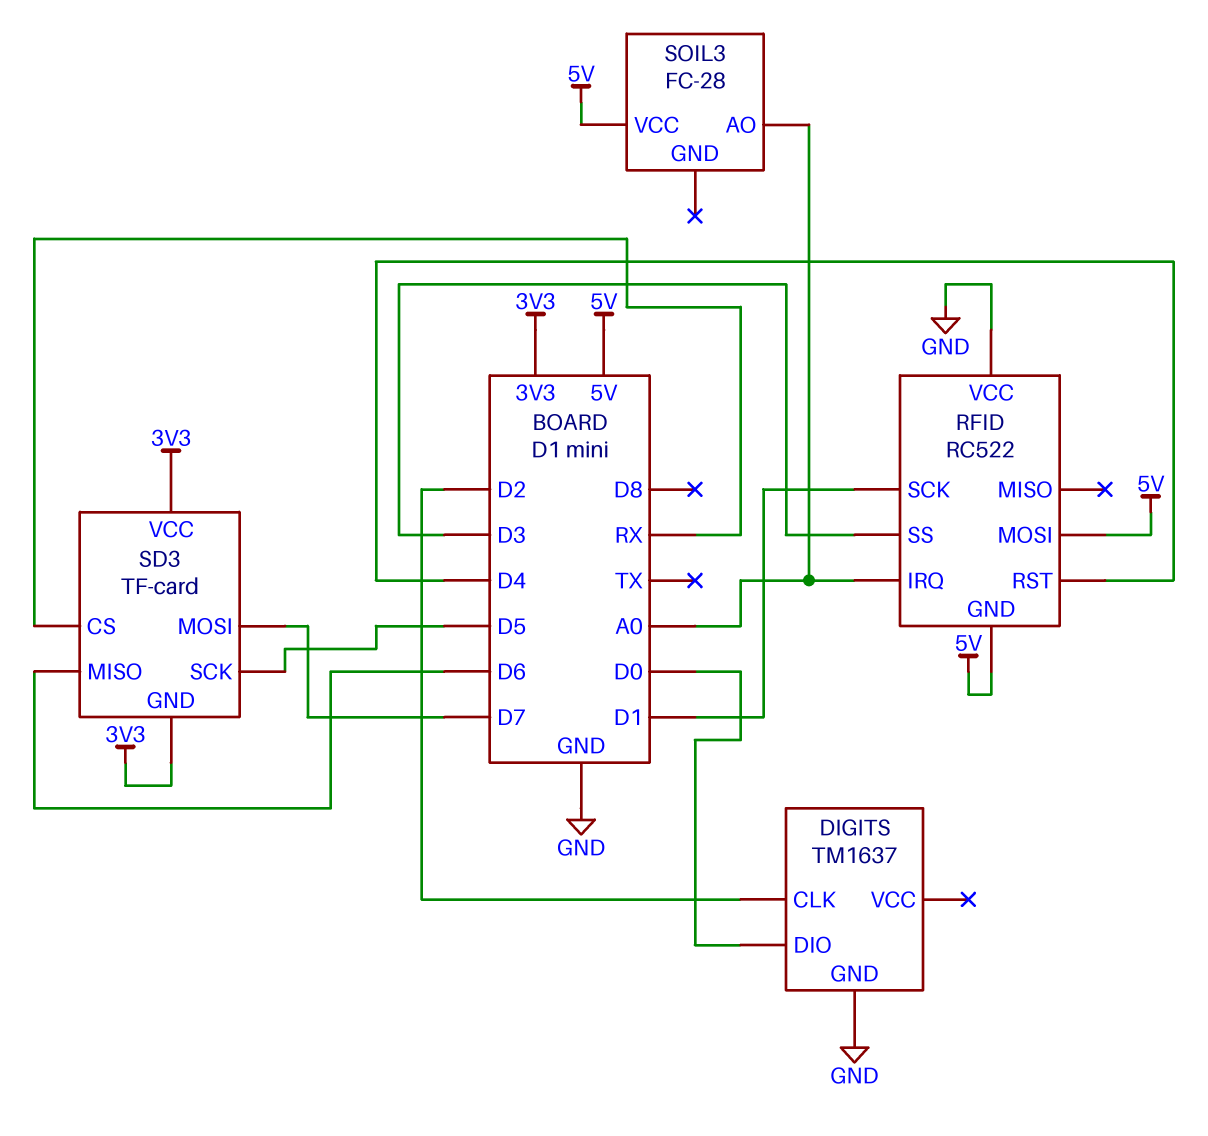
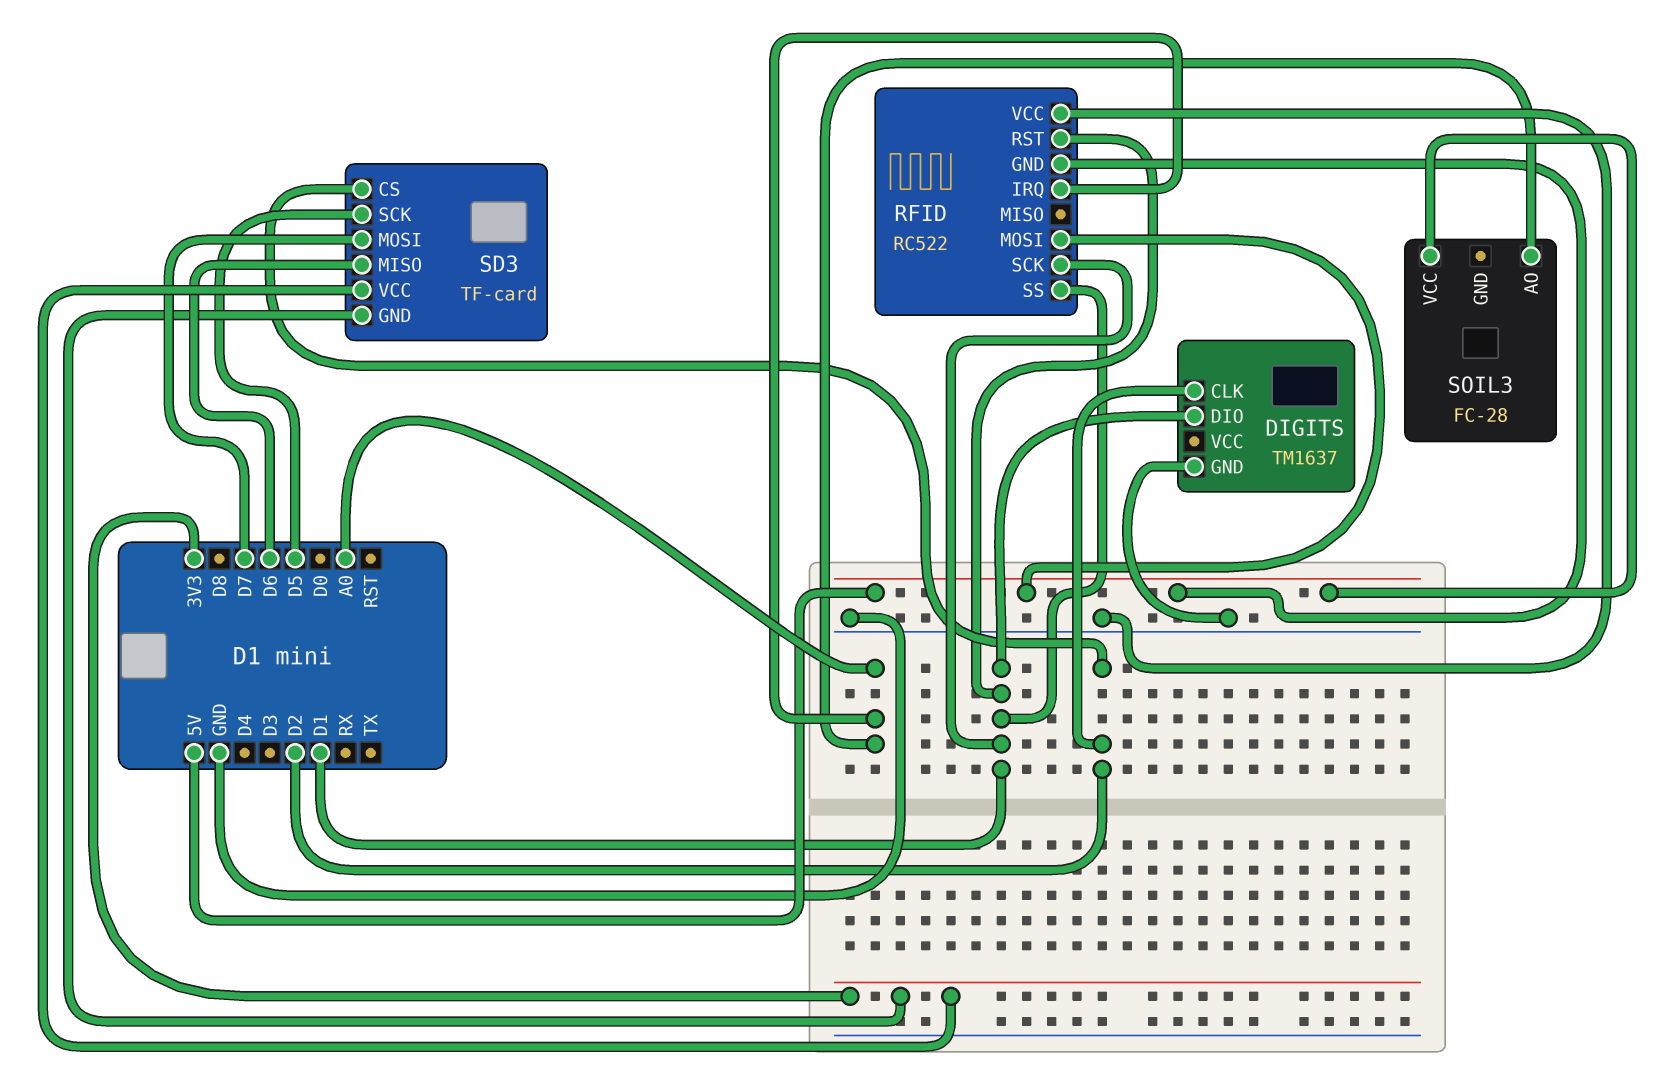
DIGITS pin DIO: D0 -> D1
RFID pin RST: D4 -> D1
RFID pin SS: D3 -> D1
SD3 pin CS: RX -> D2

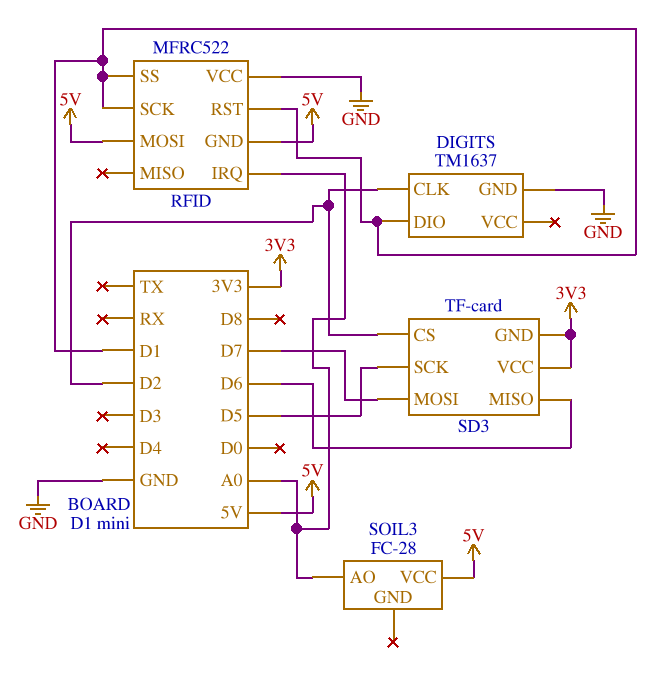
RFID: RC522 -> MFRC522

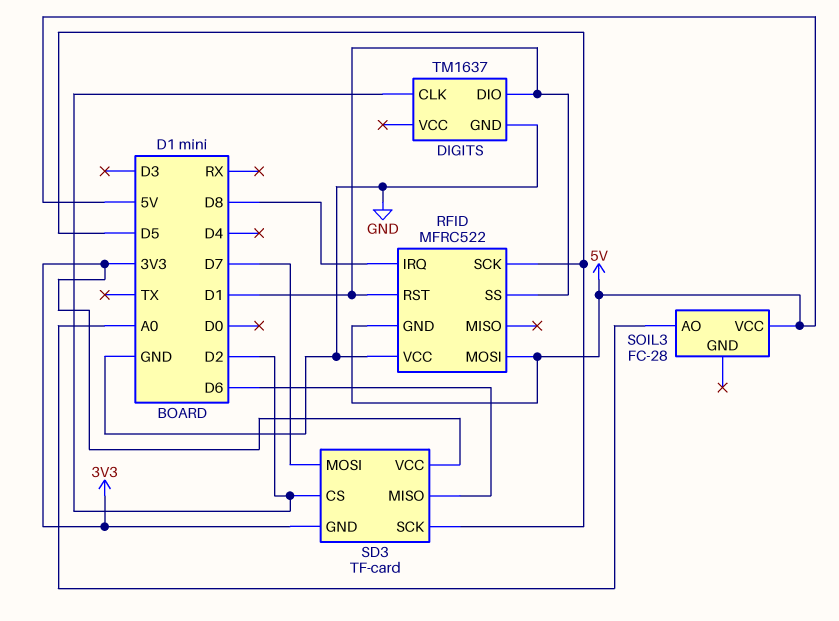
RFID pin IRQ: A0 -> D8
RFID pin SCK: D1 -> D5

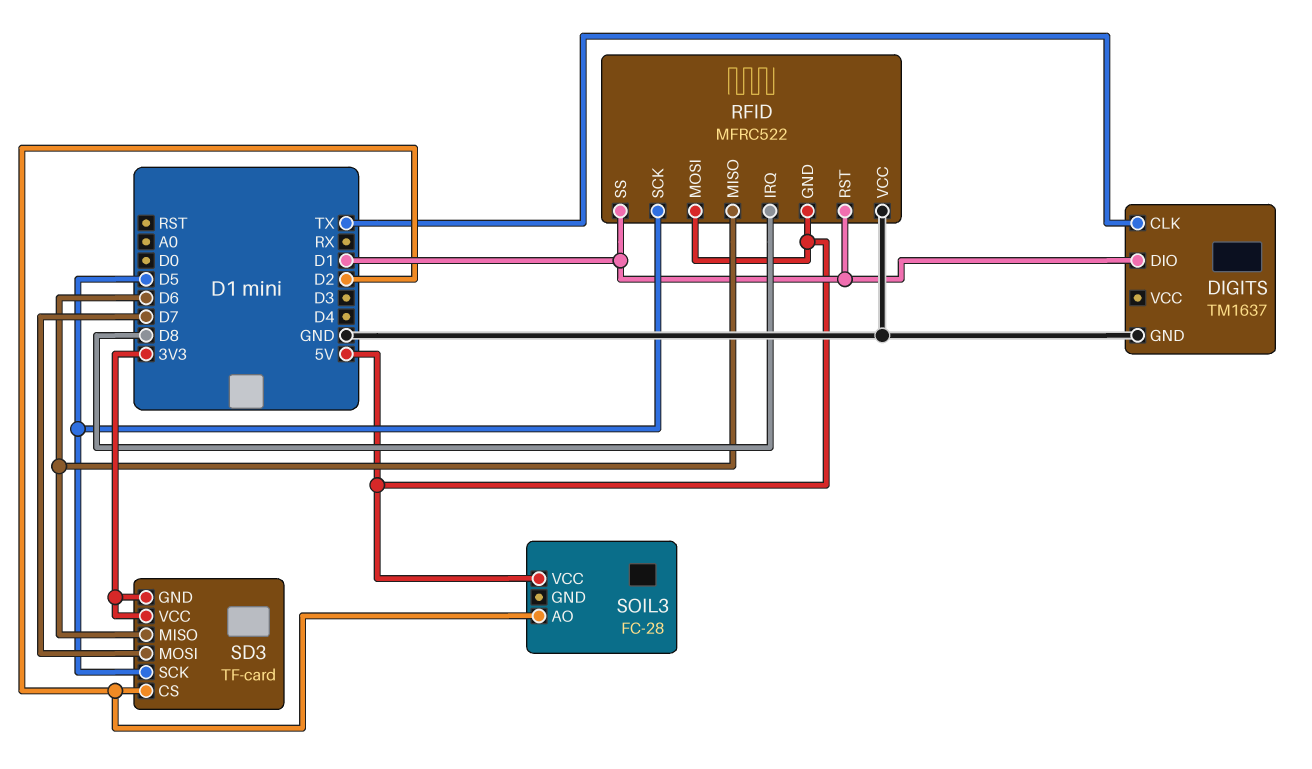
DIGITS pin CLK: D2 -> TX
RFID pin MISO: none -> D6
SOIL3 pin AO: A0 -> D2

